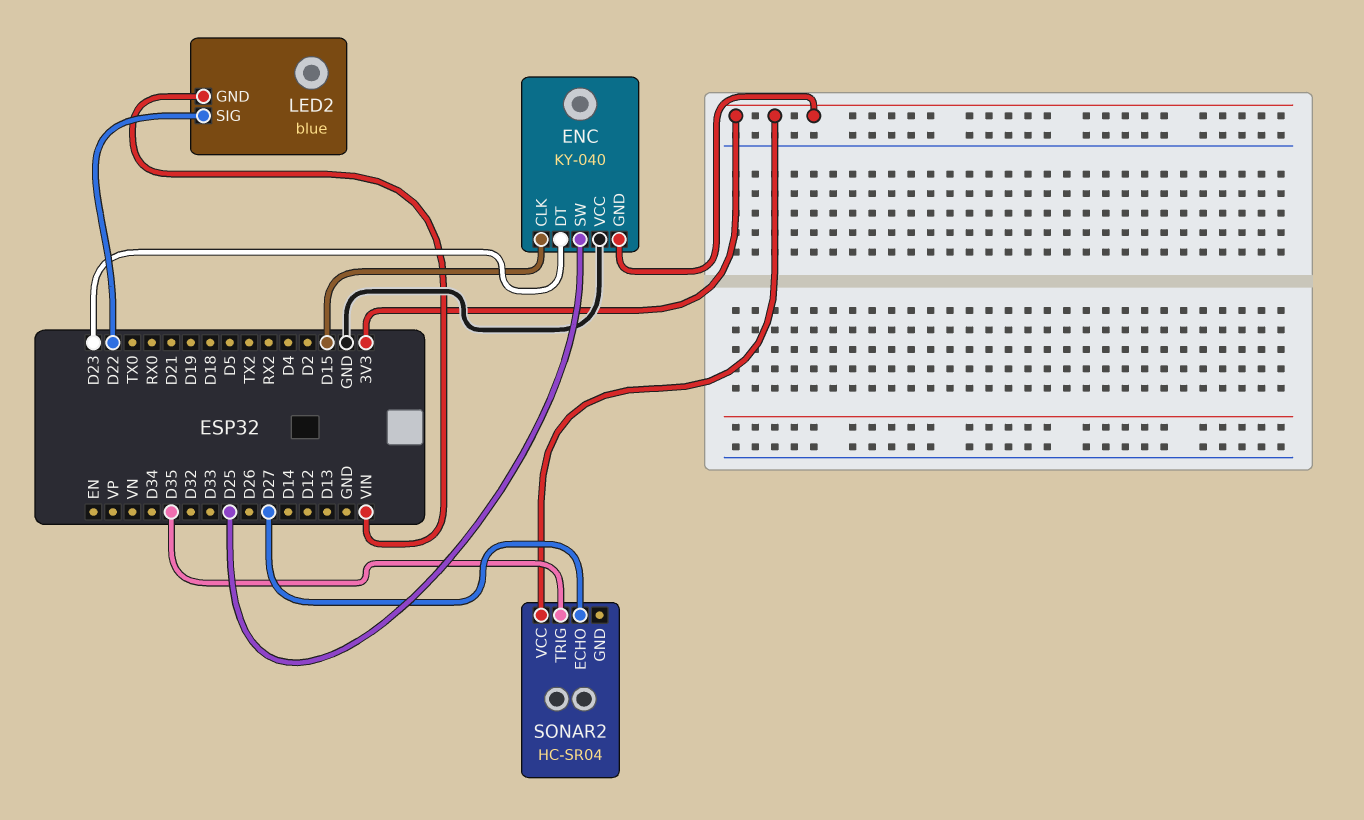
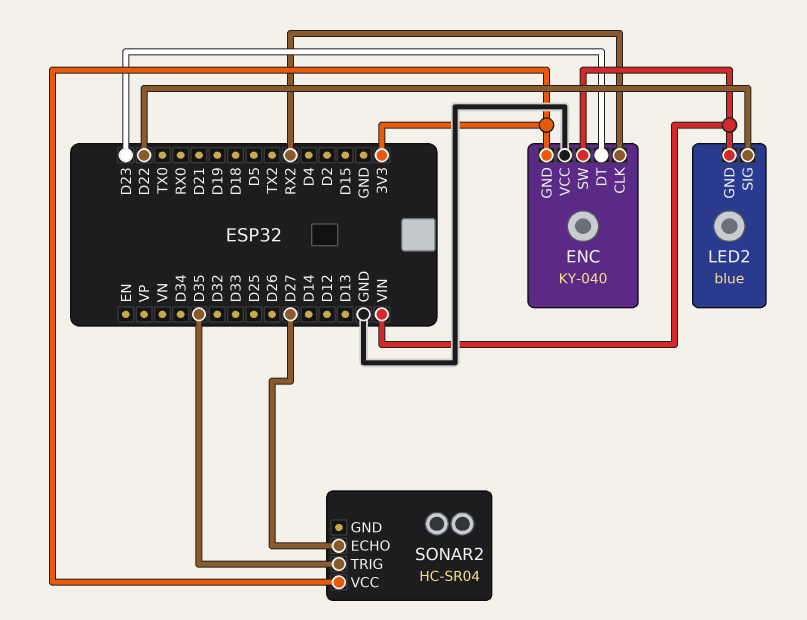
ENC pin CLK: D15 -> RX2
ENC pin SW: D25 -> VIN

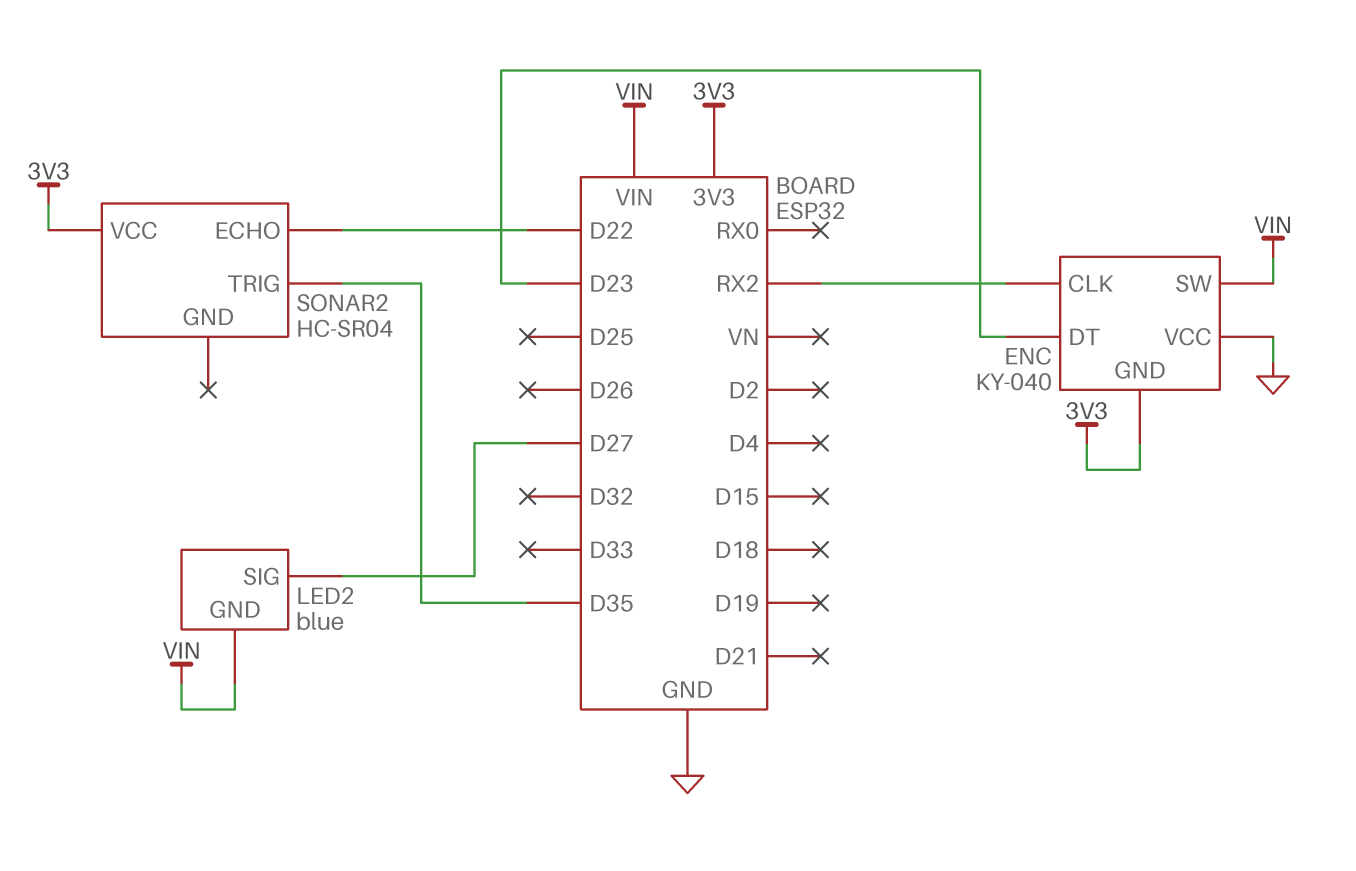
LED2 pin SIG: D22 -> D27
SONAR2 pin ECHO: D27 -> D22

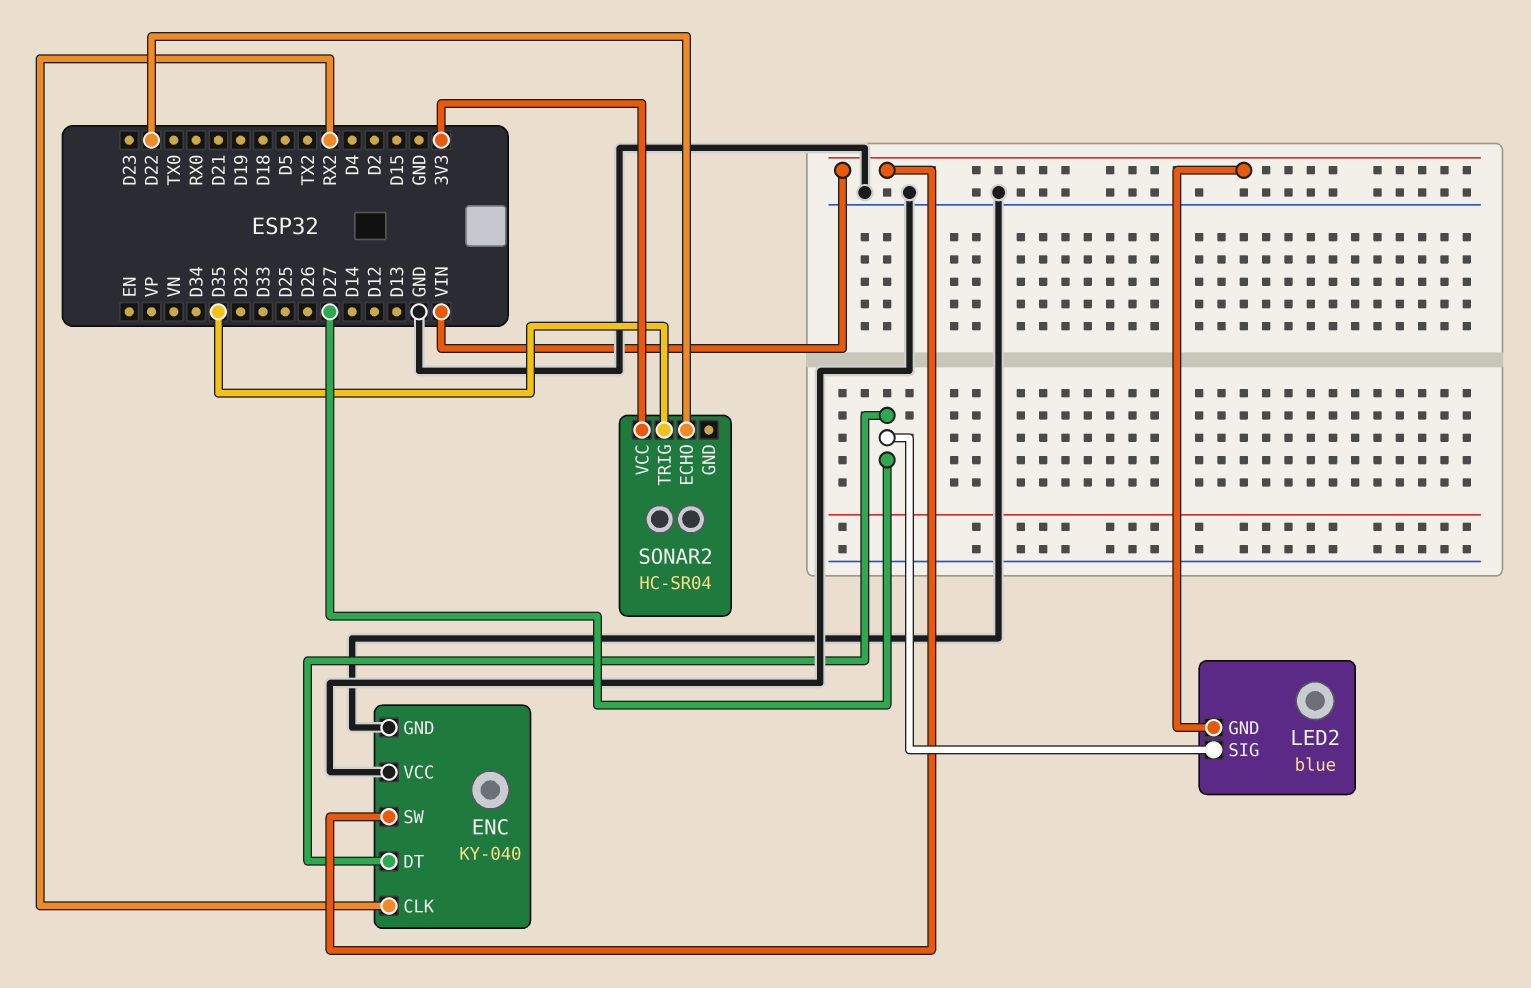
ENC pin DT: D23 -> D27
ENC pin GND: 3V3 -> GND

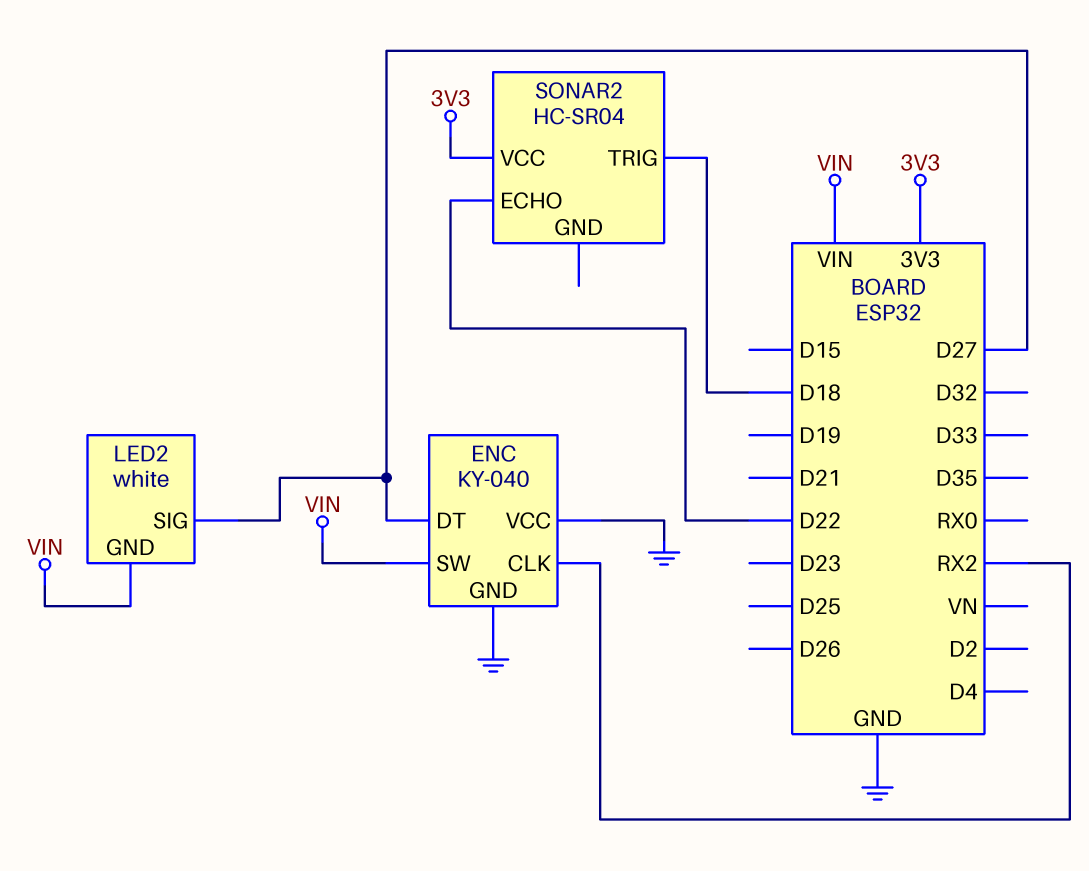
LED2: blue -> white
SONAR2 pin TRIG: D35 -> D18

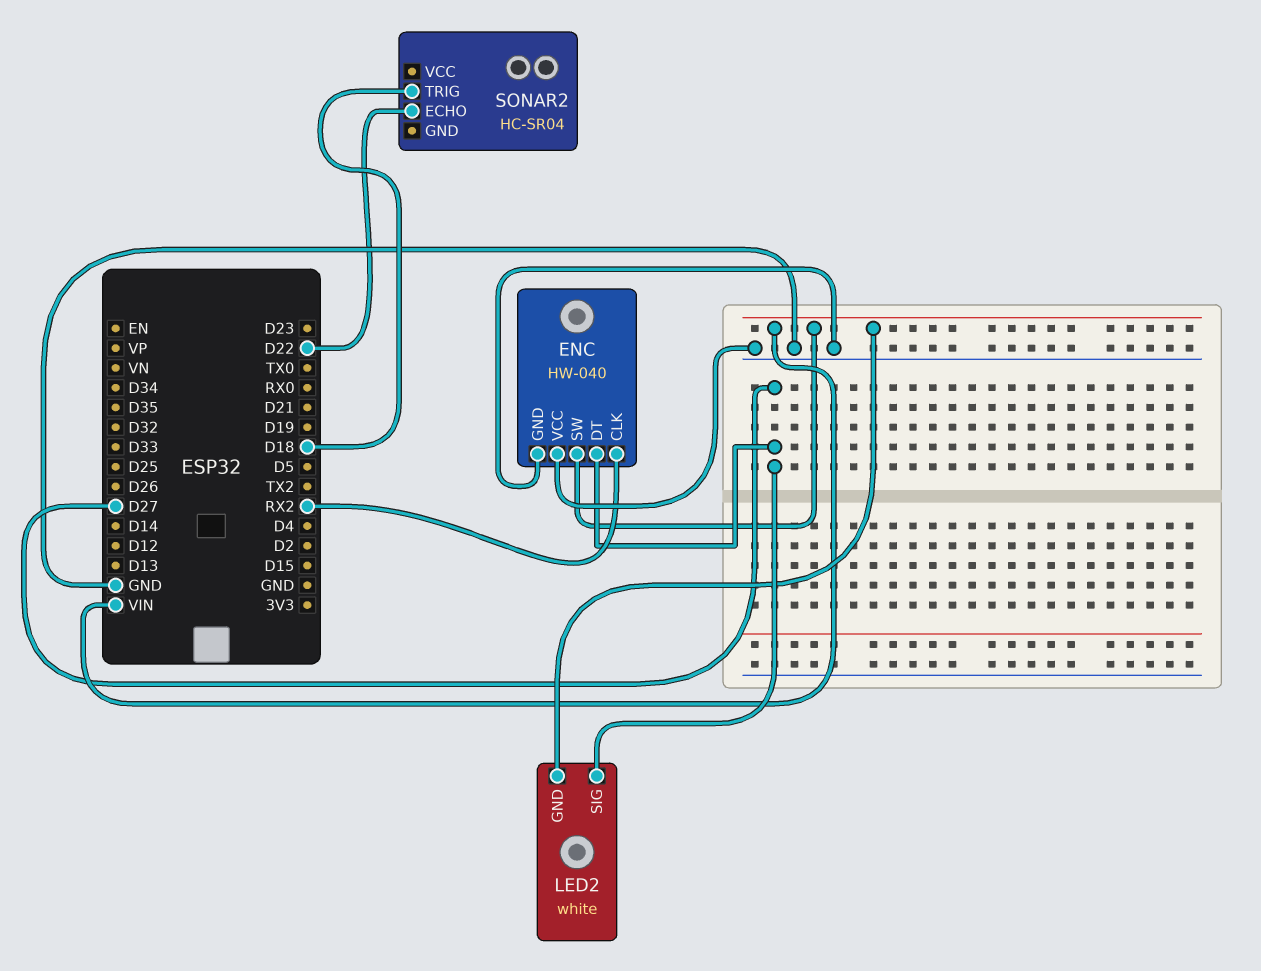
ENC: KY-040 -> HW-040
SONAR2 pin VCC: 3V3 -> none

